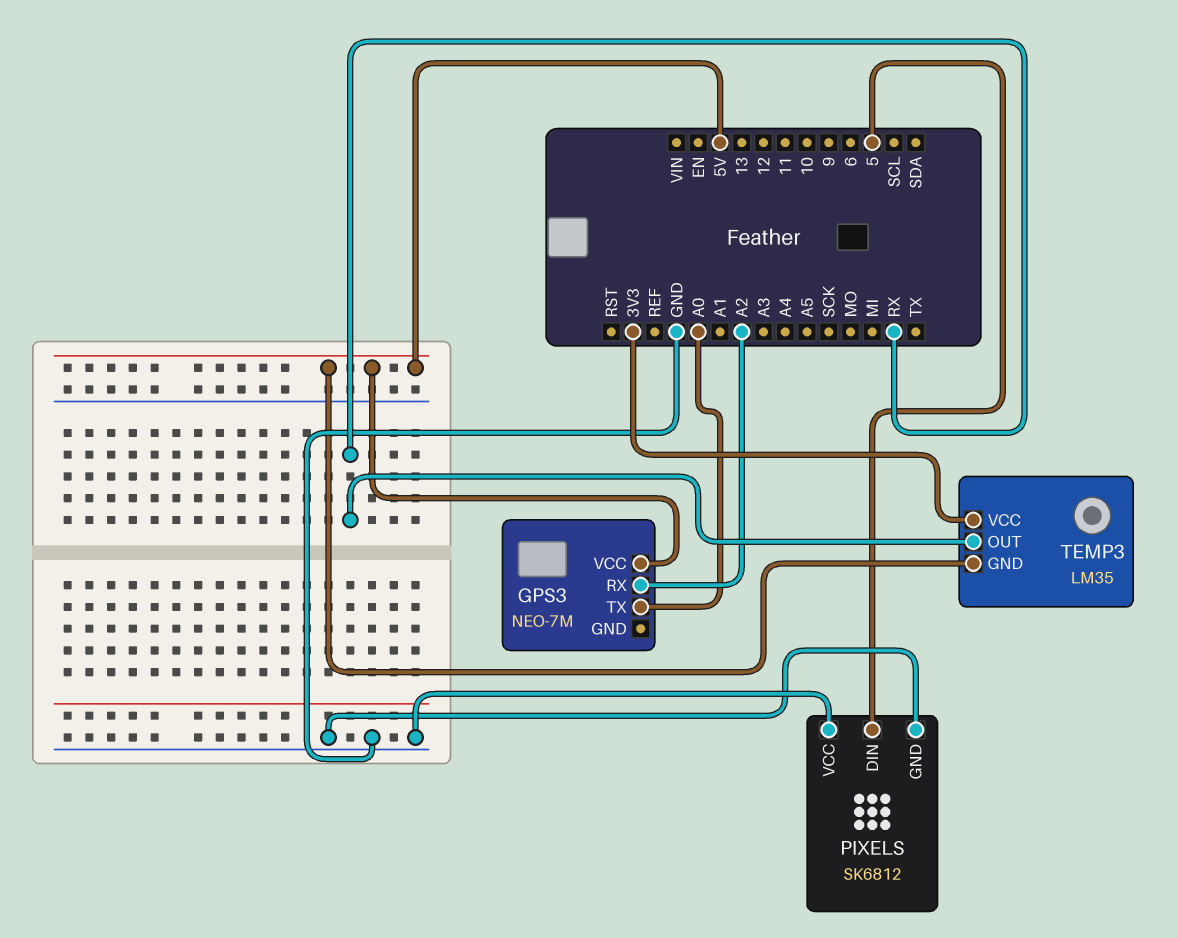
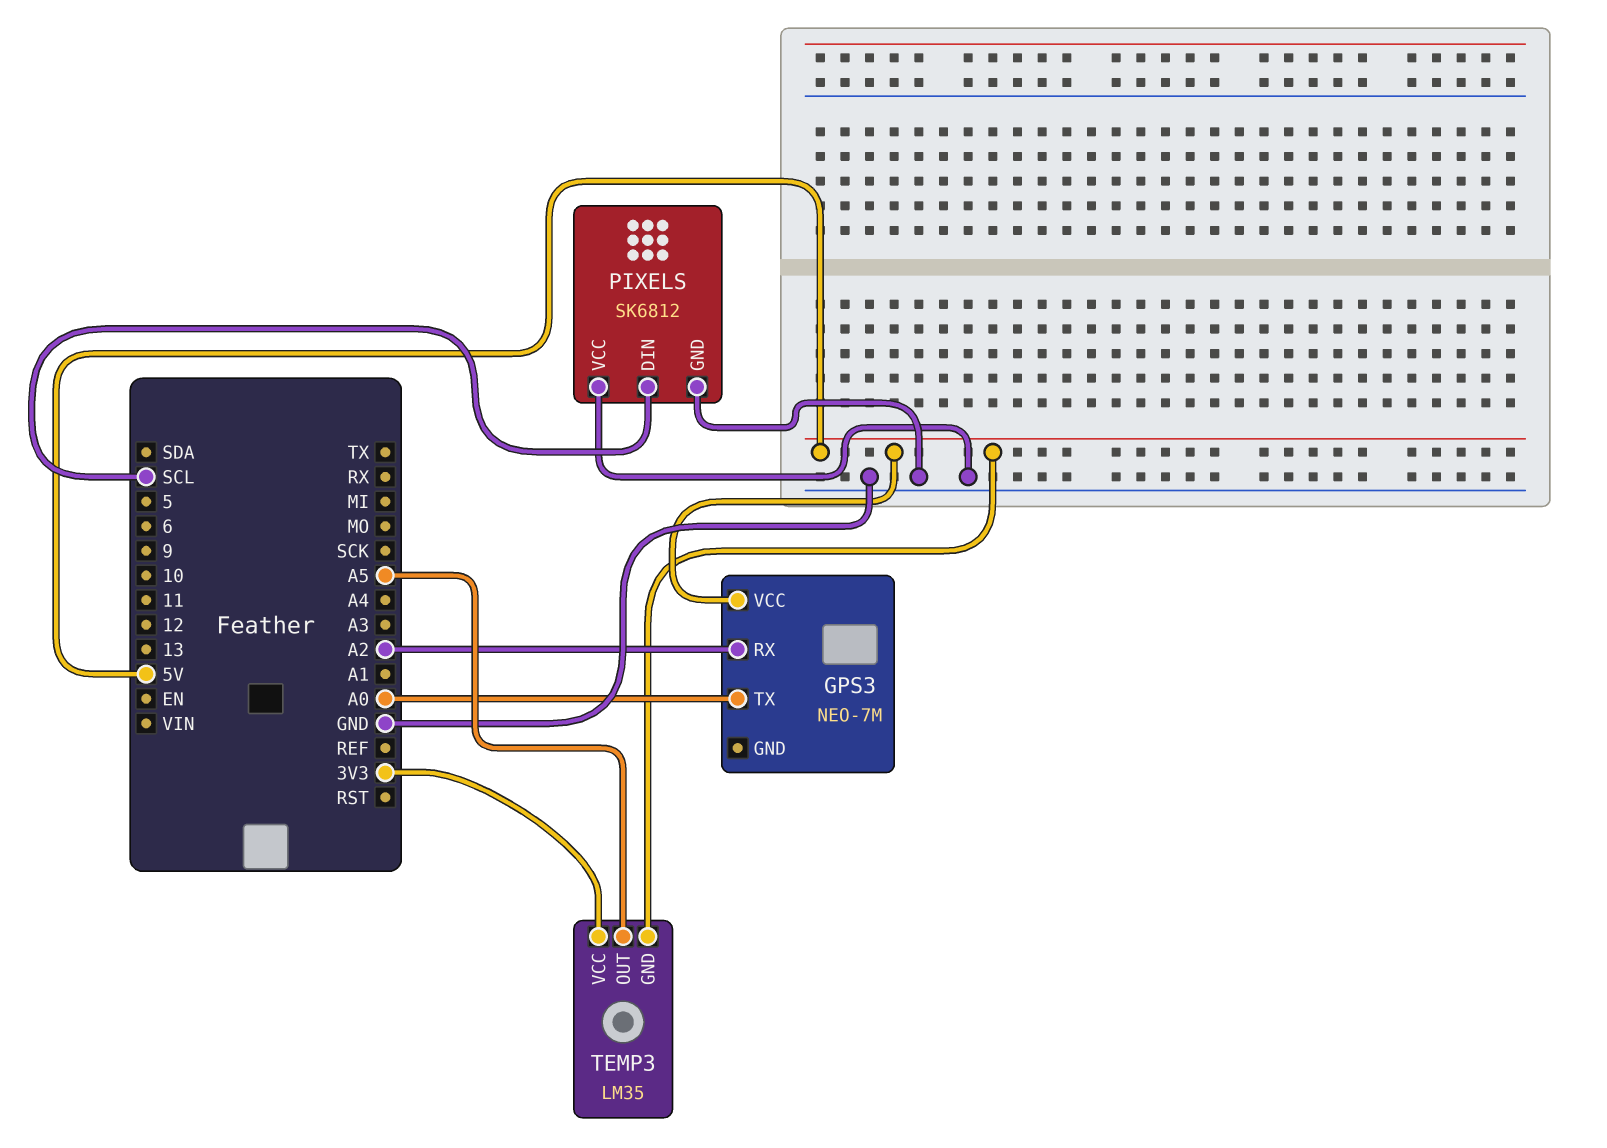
PIXELS pin DIN: 5 -> SCL
TEMP3 pin OUT: RX -> A5

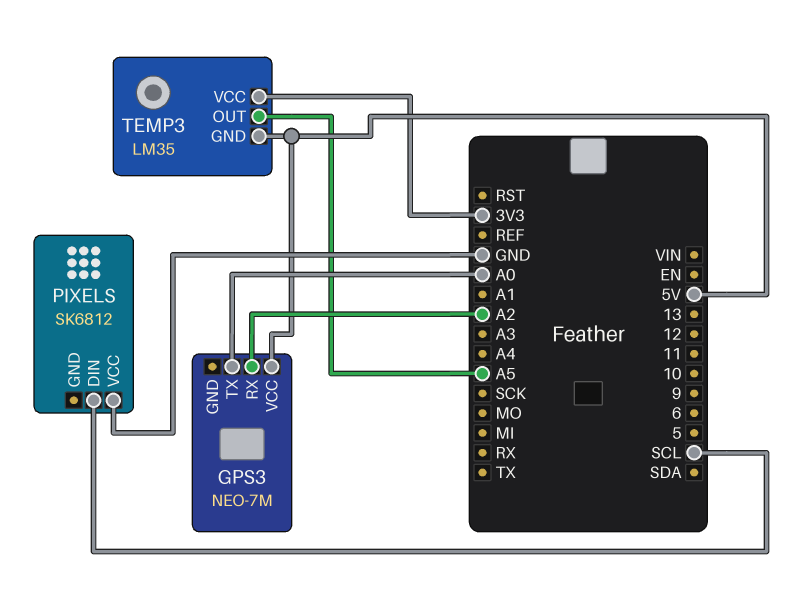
PIXELS pin GND: GND -> none

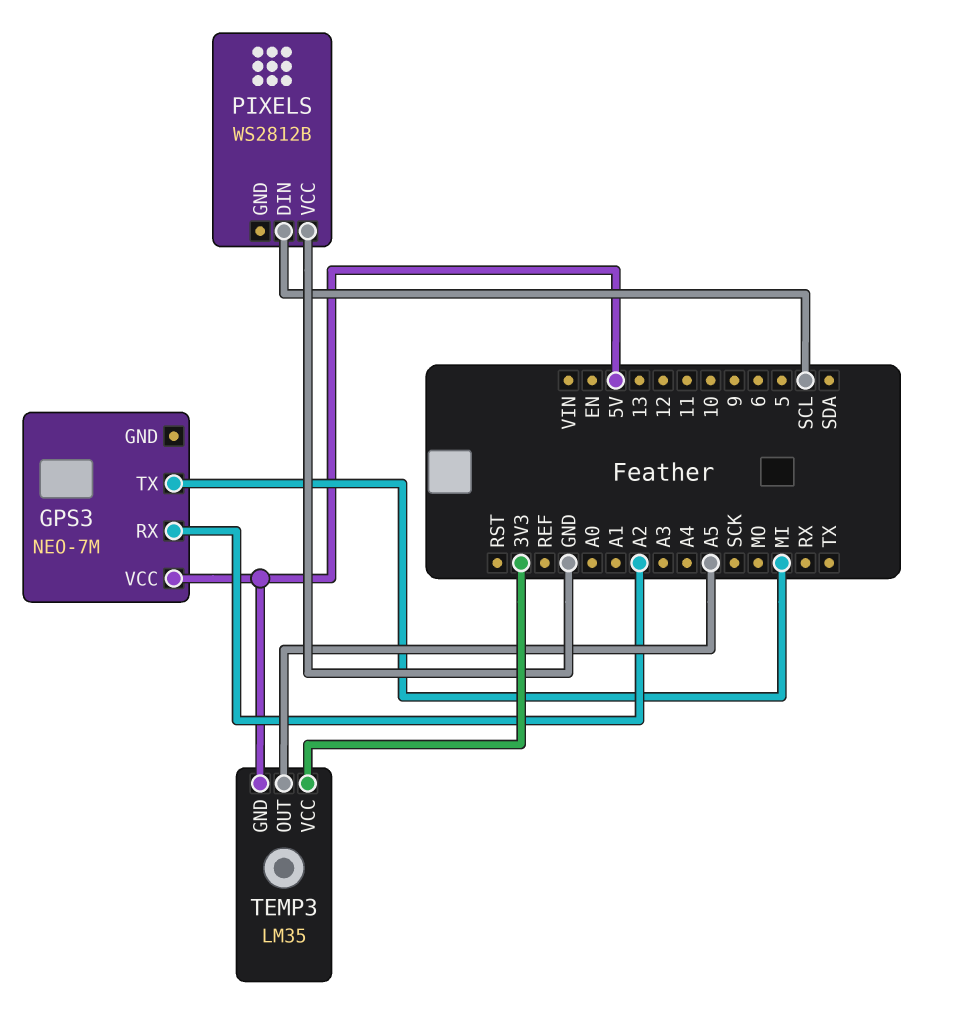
GPS3 pin TX: A0 -> MI
PIXELS: SK6812 -> WS2812B

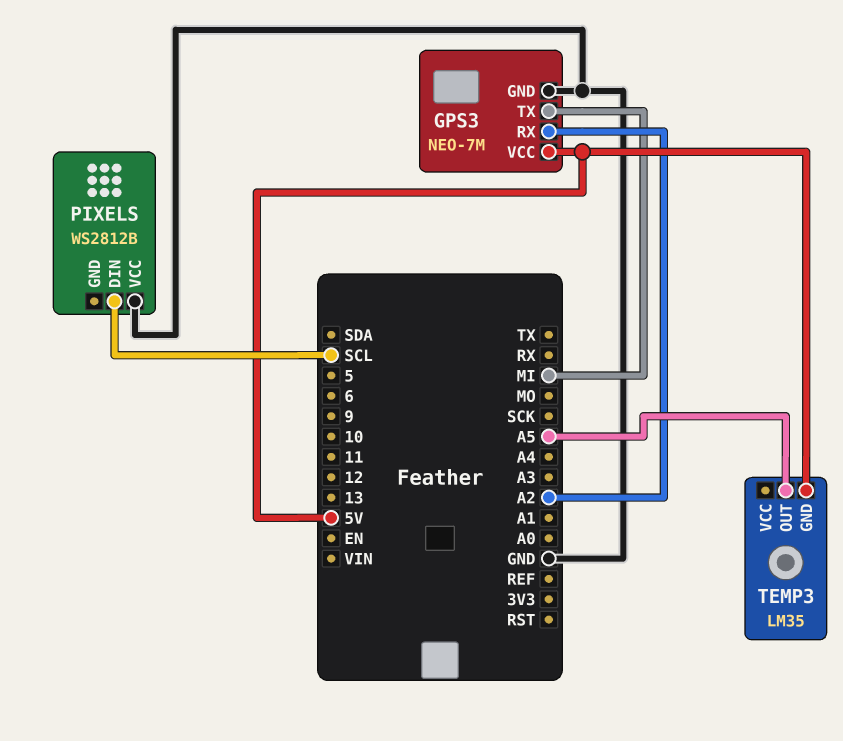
GPS3 pin GND: none -> GND
TEMP3 pin VCC: 3V3 -> none

